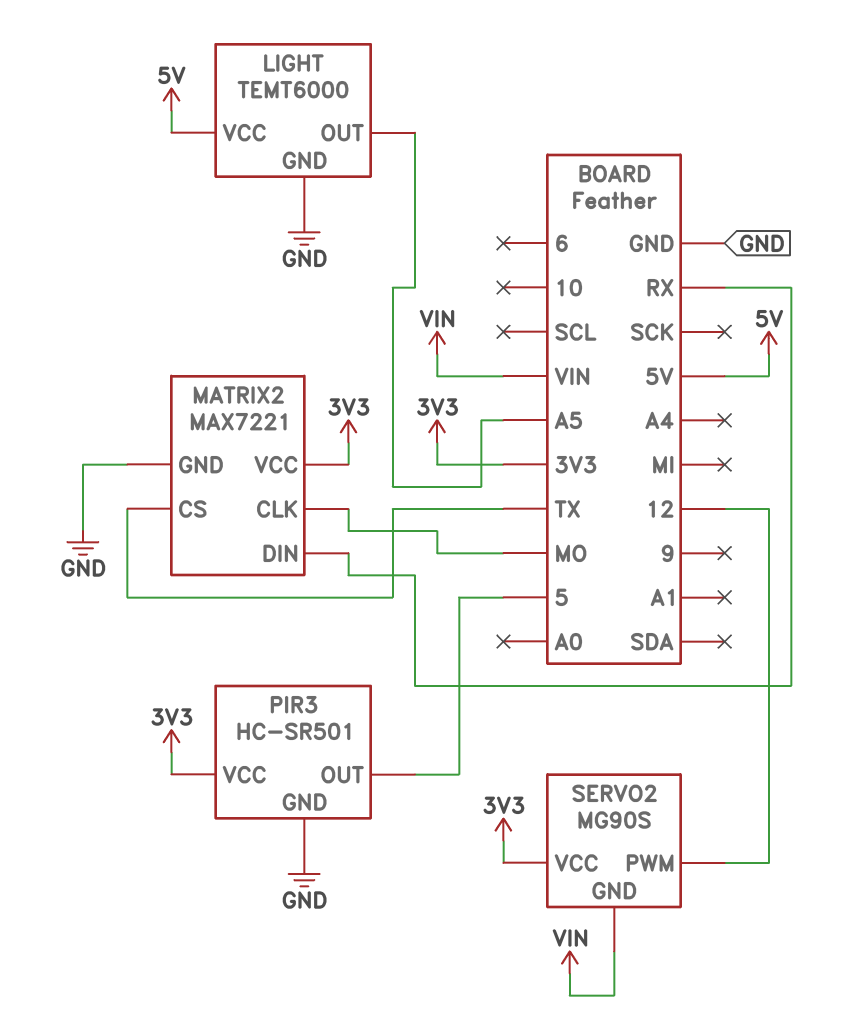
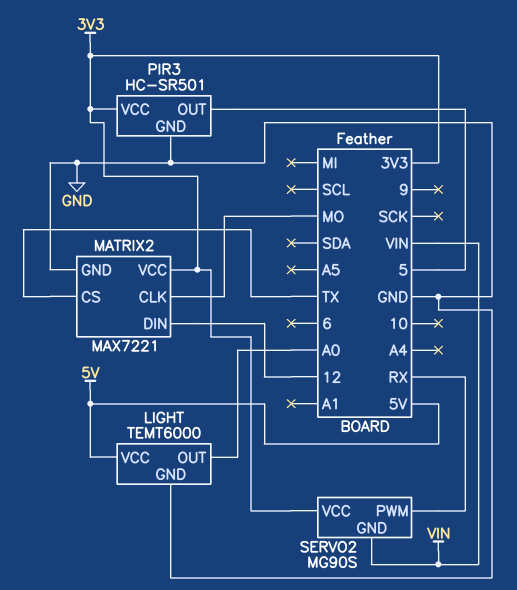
LIGHT pin OUT: A5 -> A0
MATRIX2 pin DIN: RX -> 12
SERVO2 pin PWM: 12 -> RX

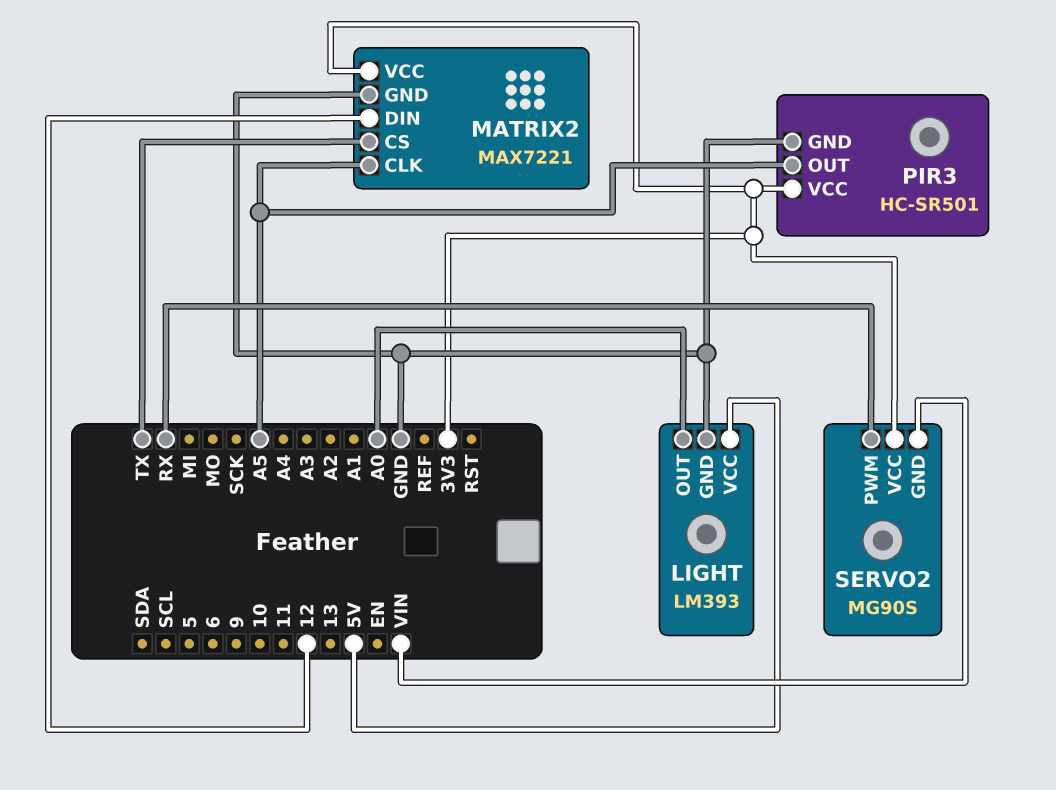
LIGHT: TEMT6000 -> LM393
MATRIX2 pin CLK: MO -> A5
PIR3 pin OUT: 5 -> A5

